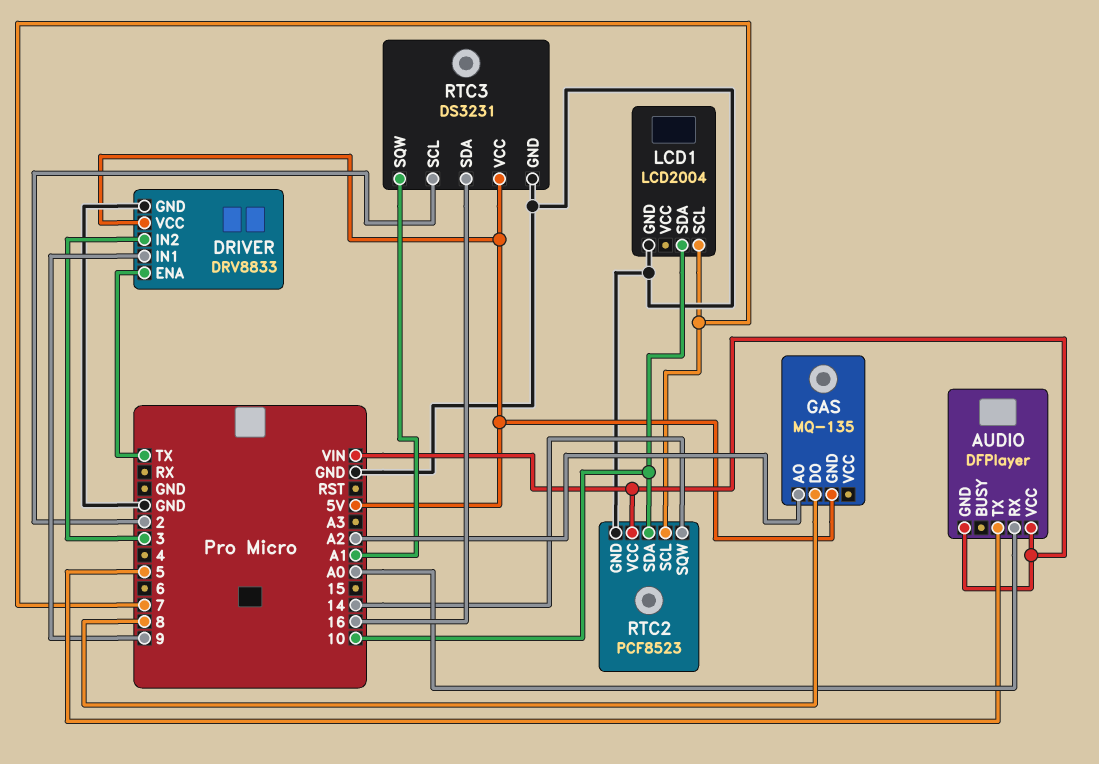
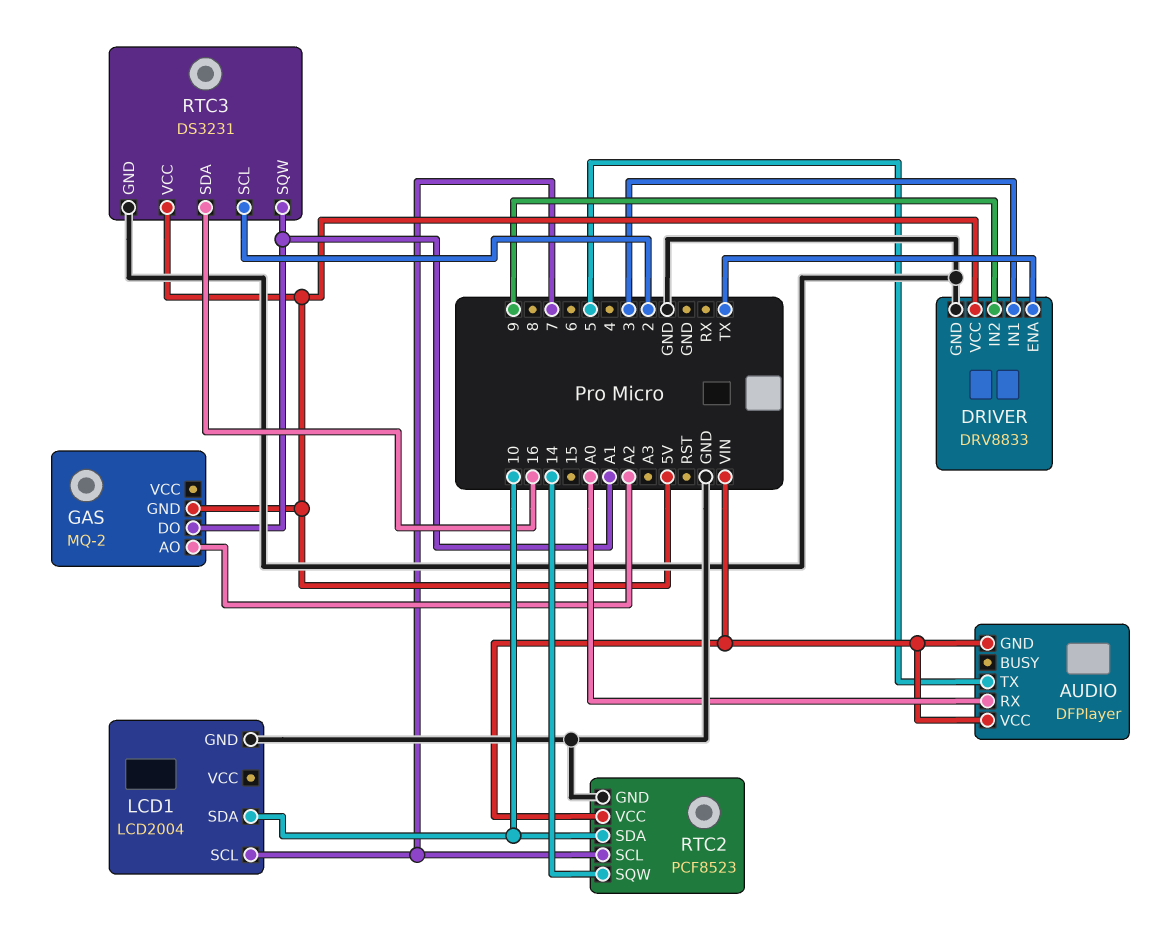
DRIVER pin IN1: 9 -> 3
DRIVER pin IN2: 3 -> 9
GAS: MQ-135 -> MQ-2
GAS pin DO: 8 -> A1

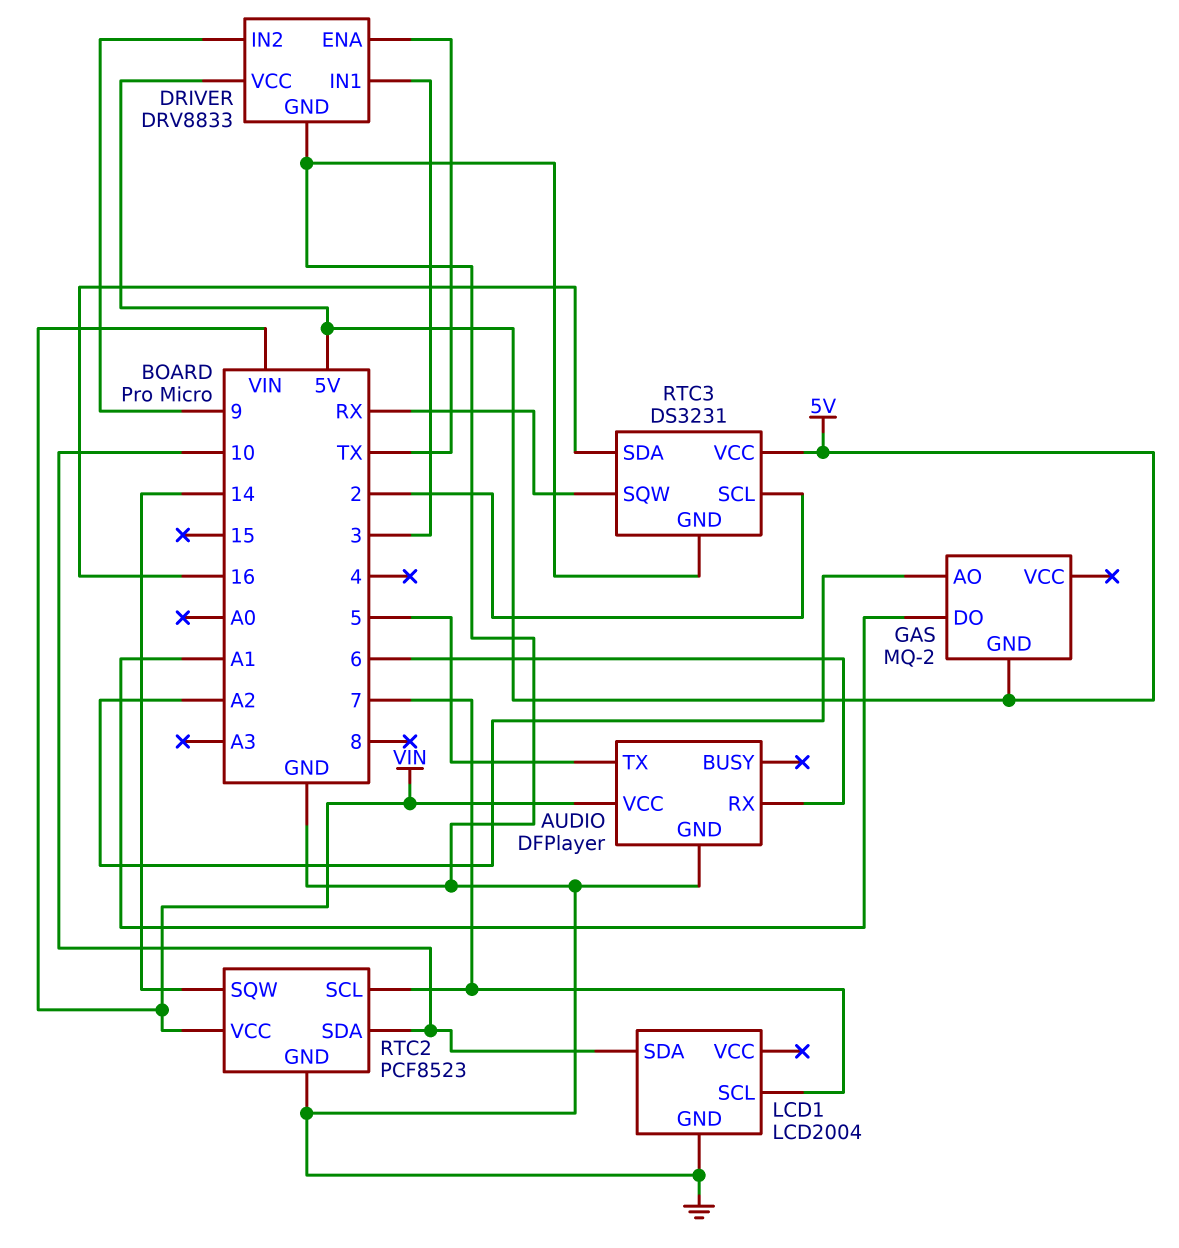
AUDIO pin GND: VIN -> GND
AUDIO pin RX: A0 -> 6
RTC3 pin SQW: A1 -> RX

